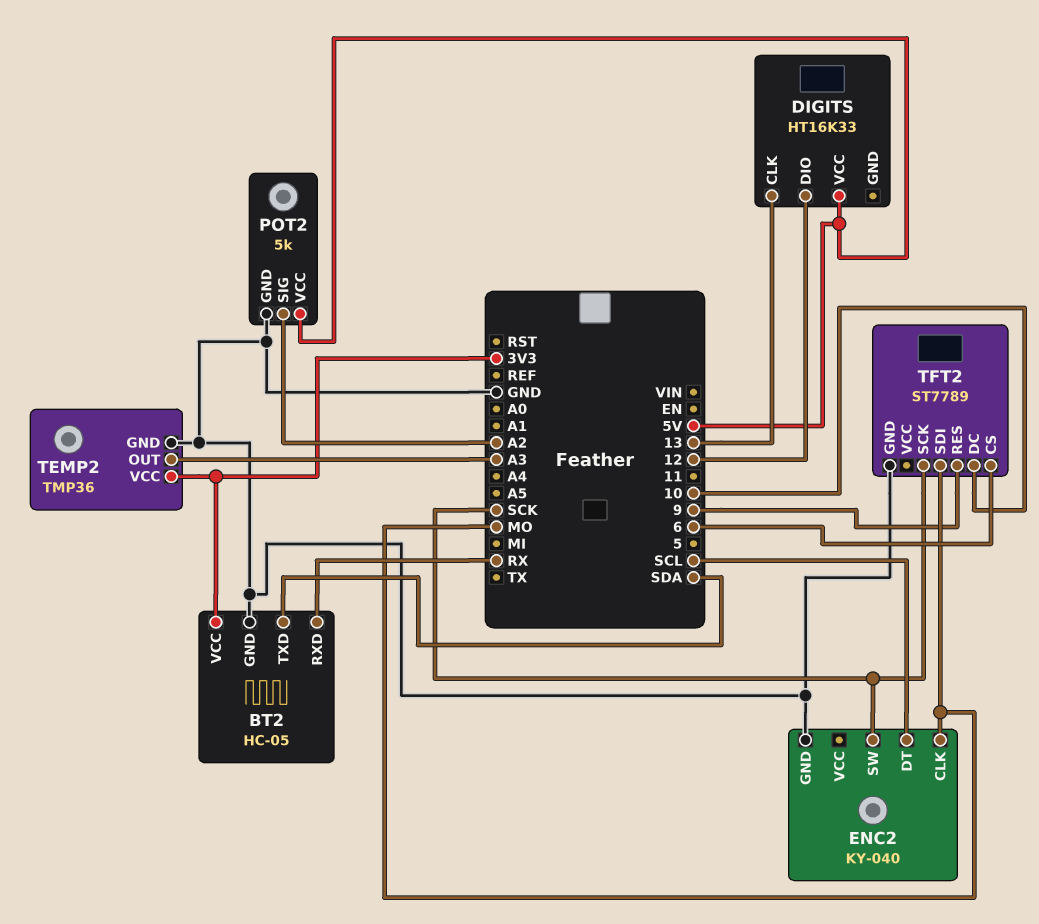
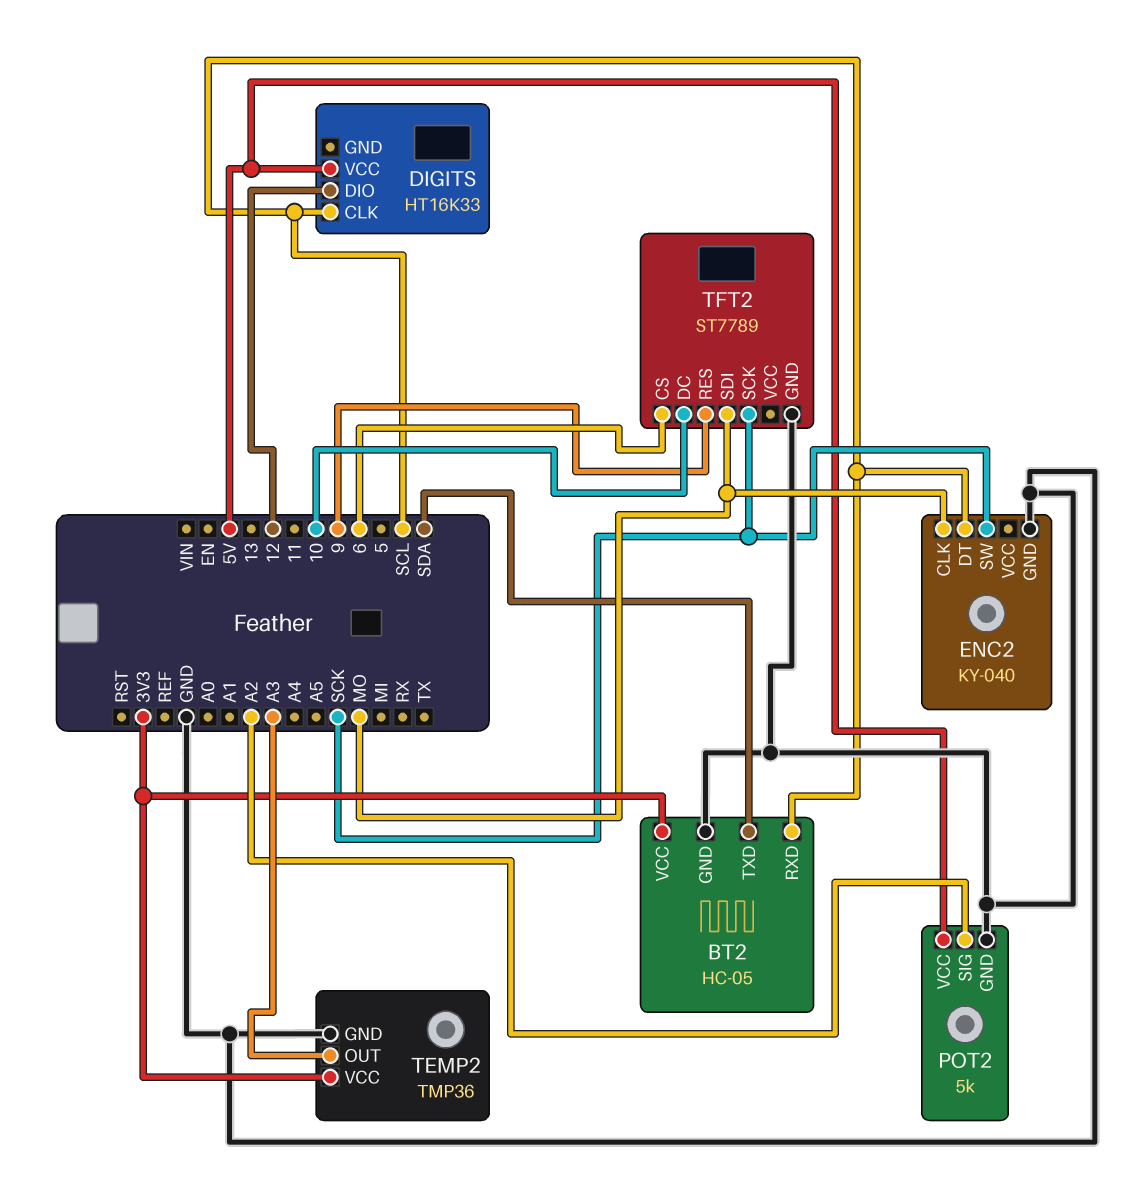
BT2 pin RXD: RX -> SCL
DIGITS pin CLK: 13 -> SCL

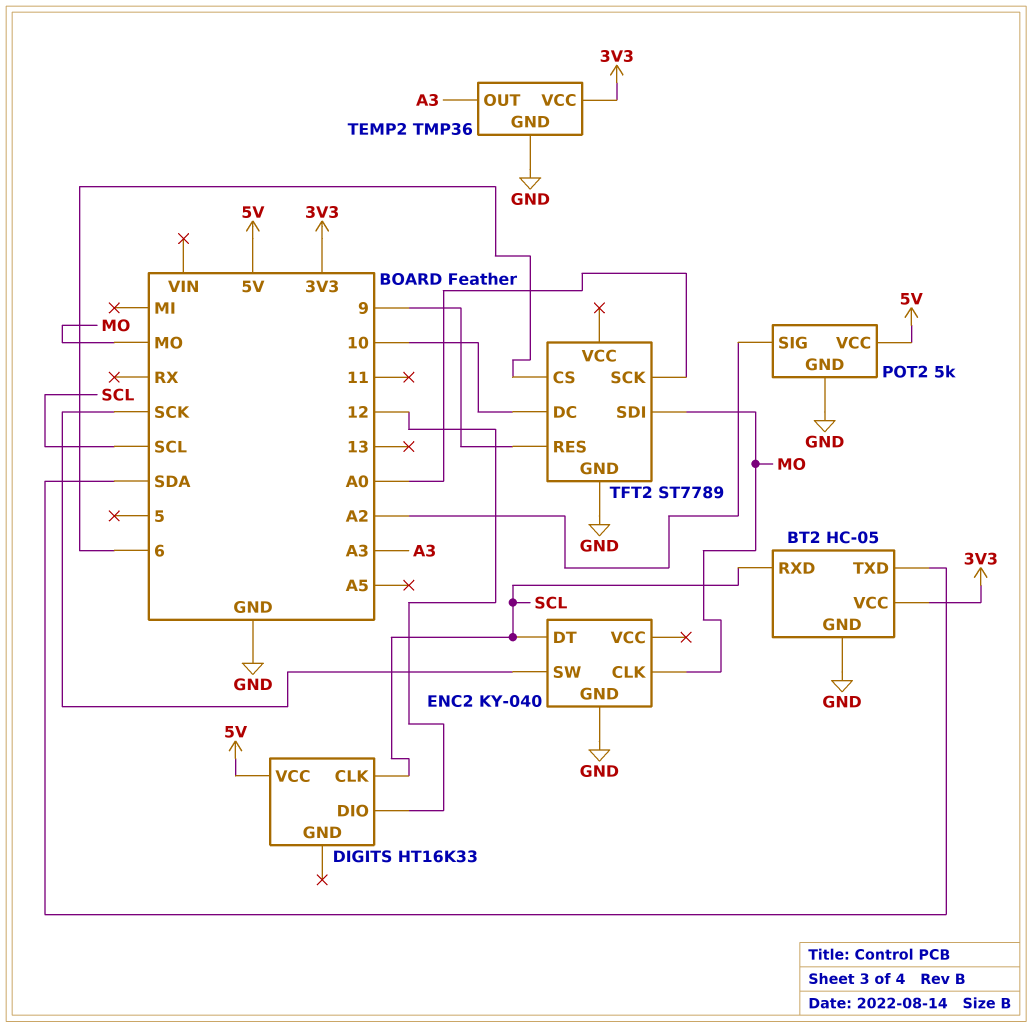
TFT2 pin SCK: SCK -> A0

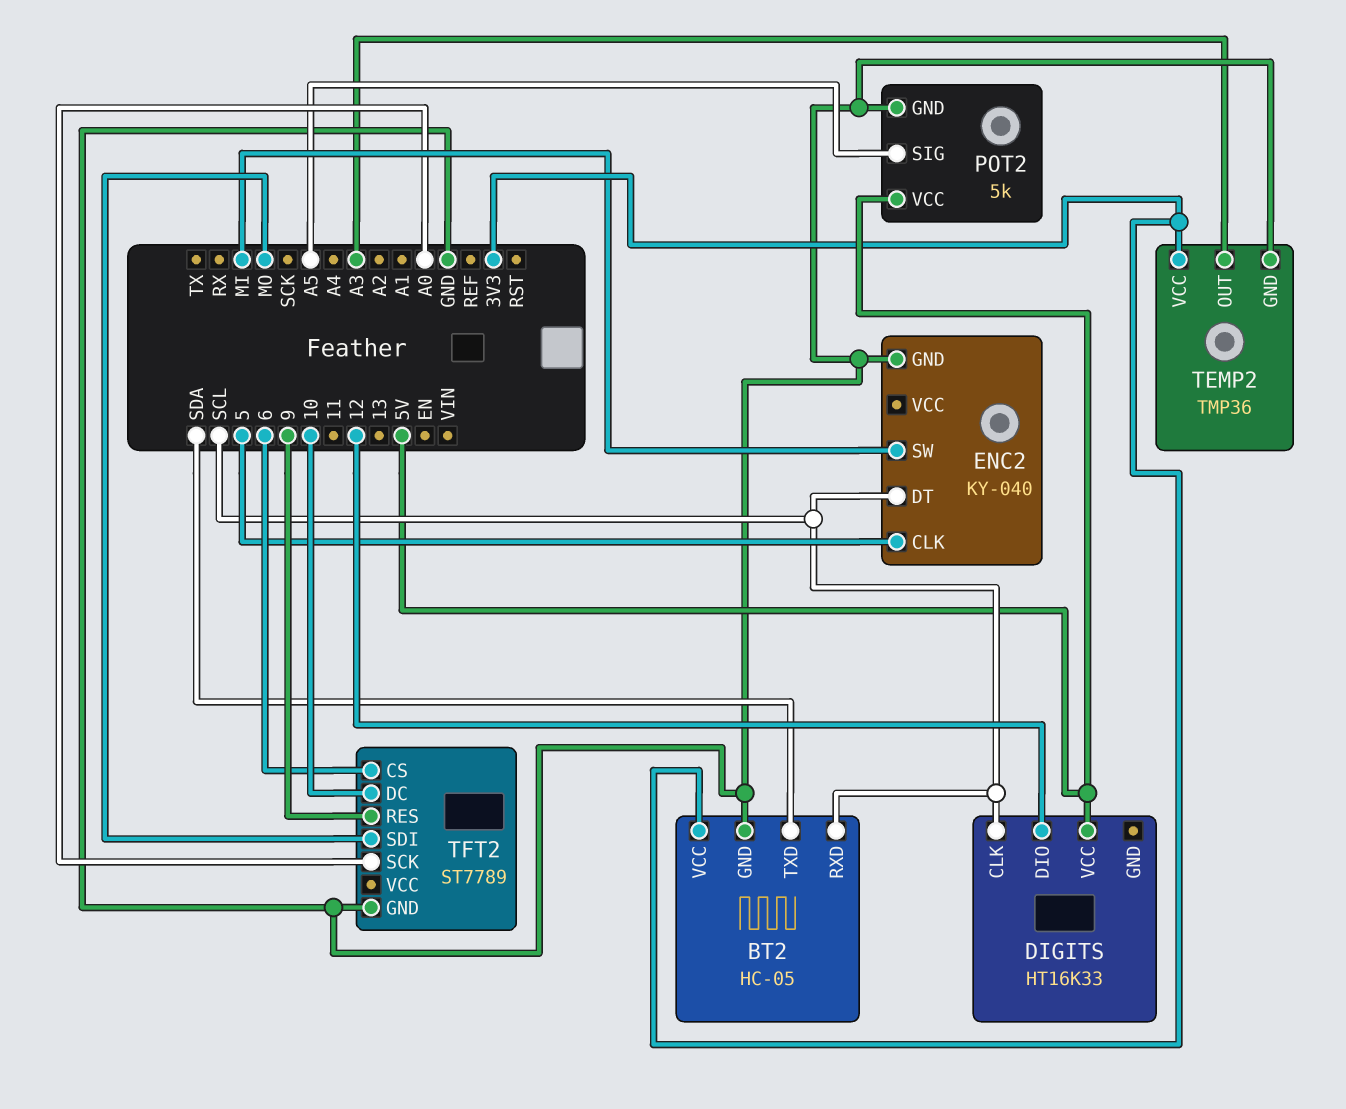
ENC2 pin CLK: MO -> 5
ENC2 pin SW: SCK -> MI
POT2 pin SIG: A2 -> A5

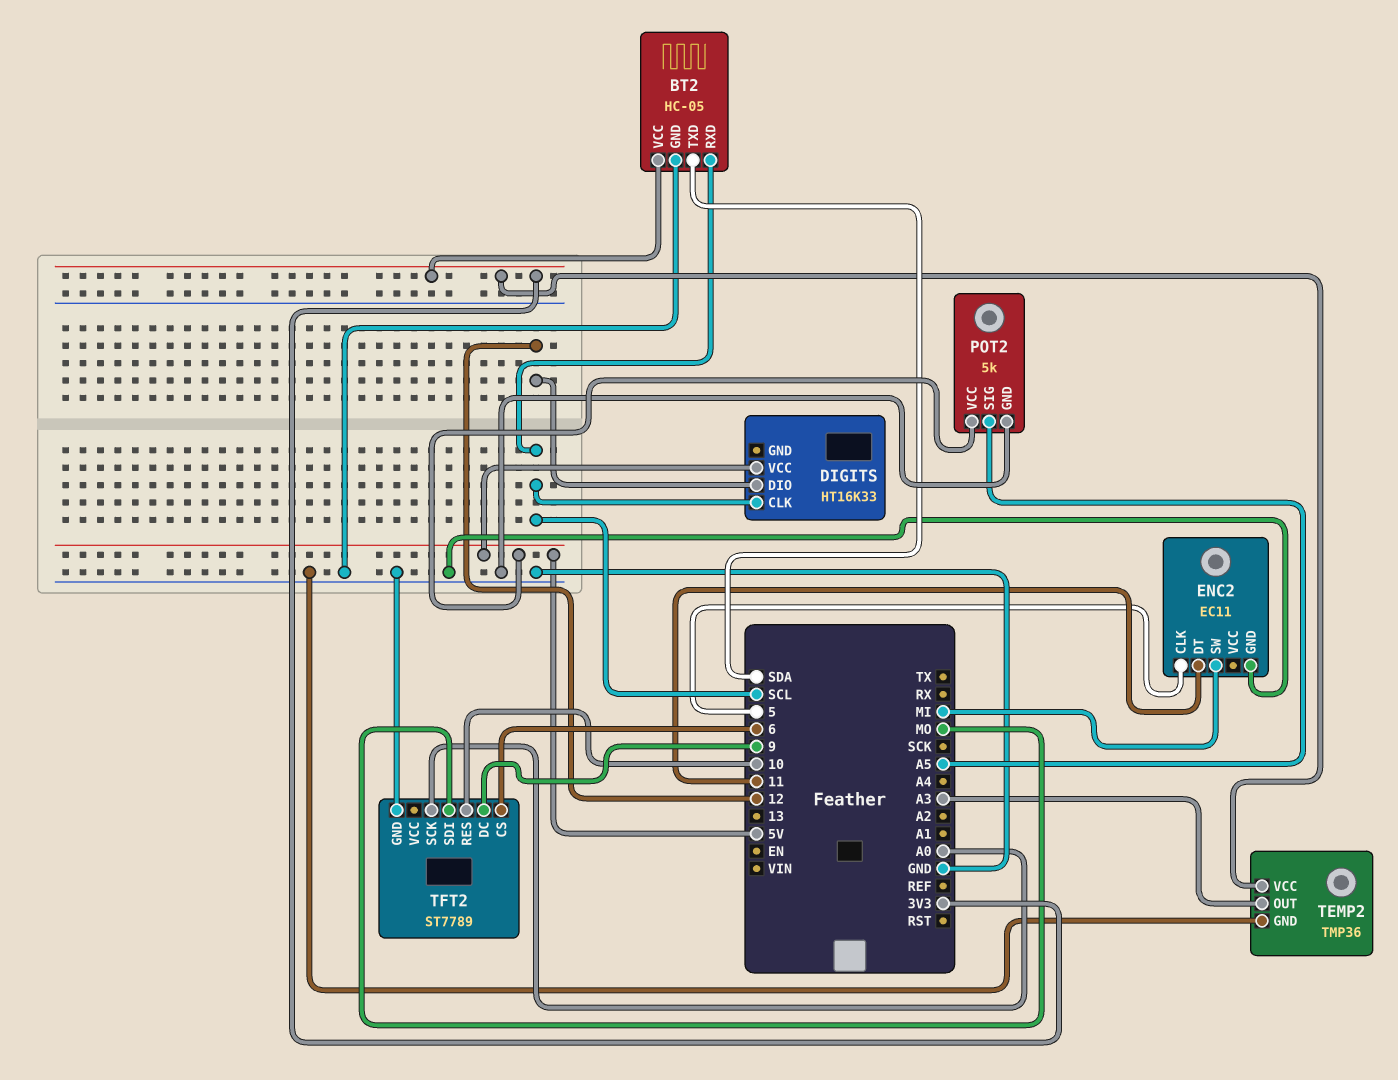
ENC2: KY-040 -> EC11
ENC2 pin DT: SCL -> 11
TFT2 pin DC: 10 -> 9
TFT2 pin RES: 9 -> 10

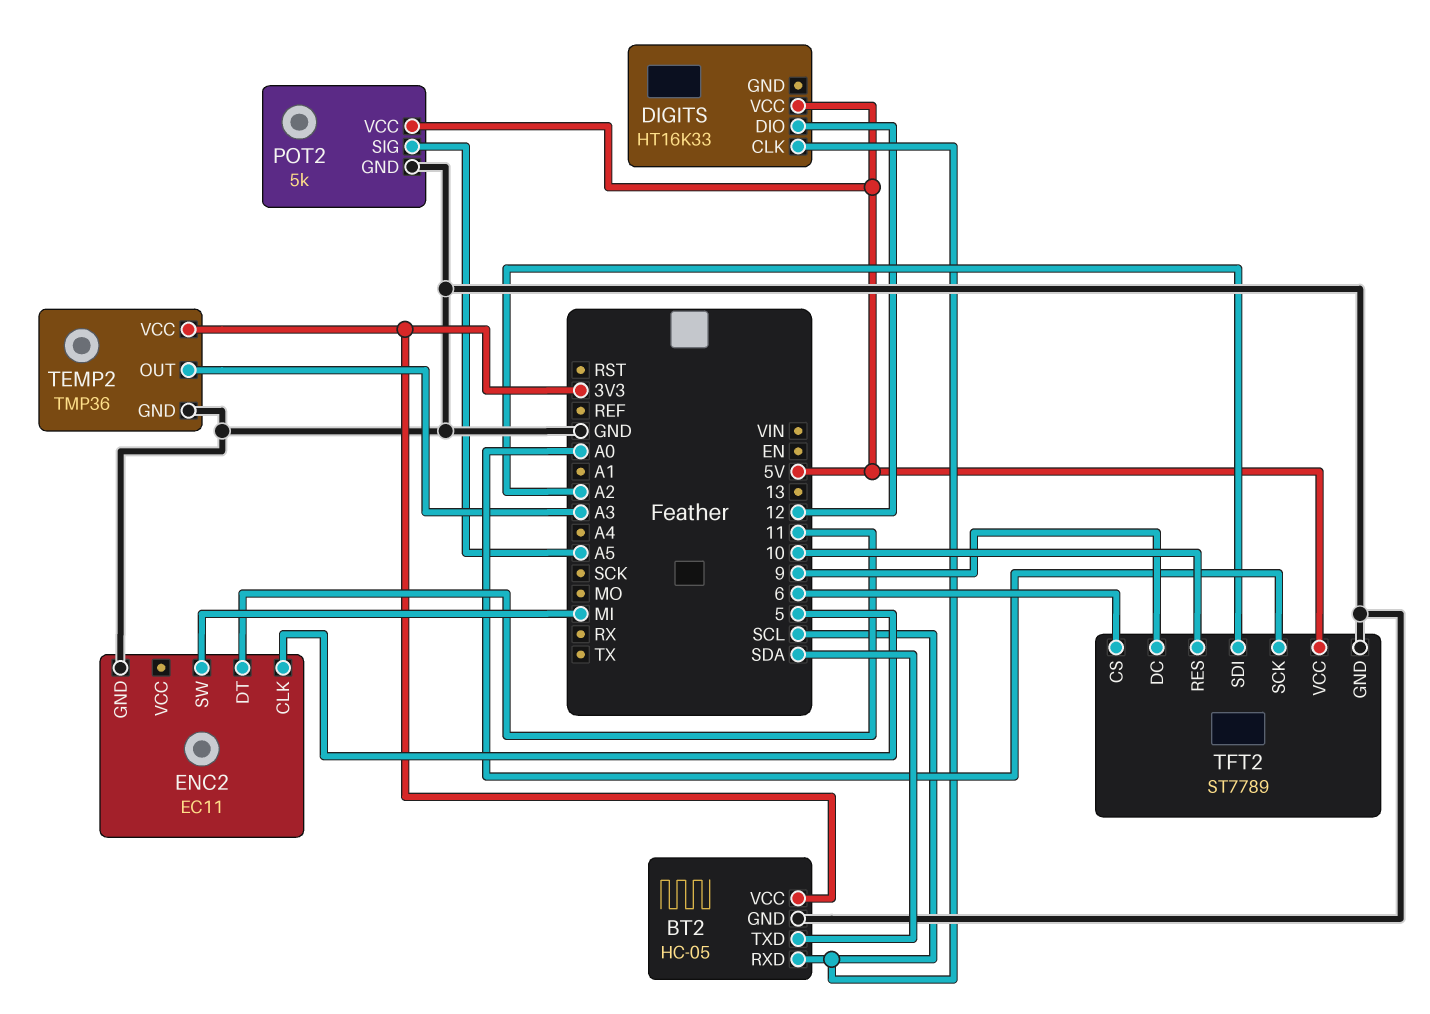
TFT2 pin SDI: MO -> A2
TFT2 pin VCC: none -> 5V

